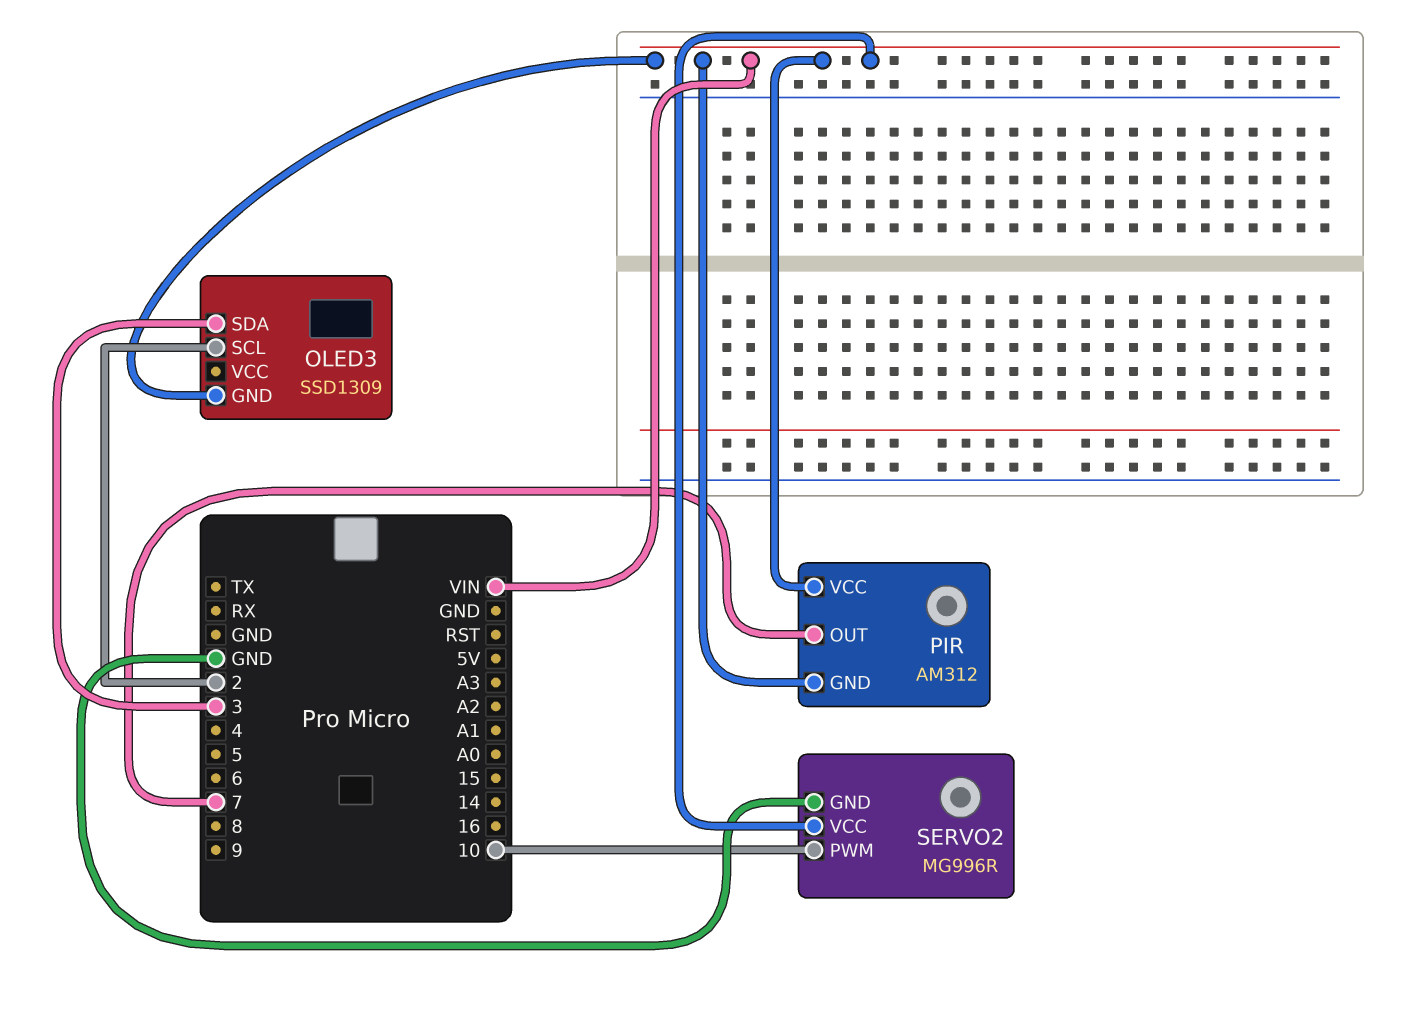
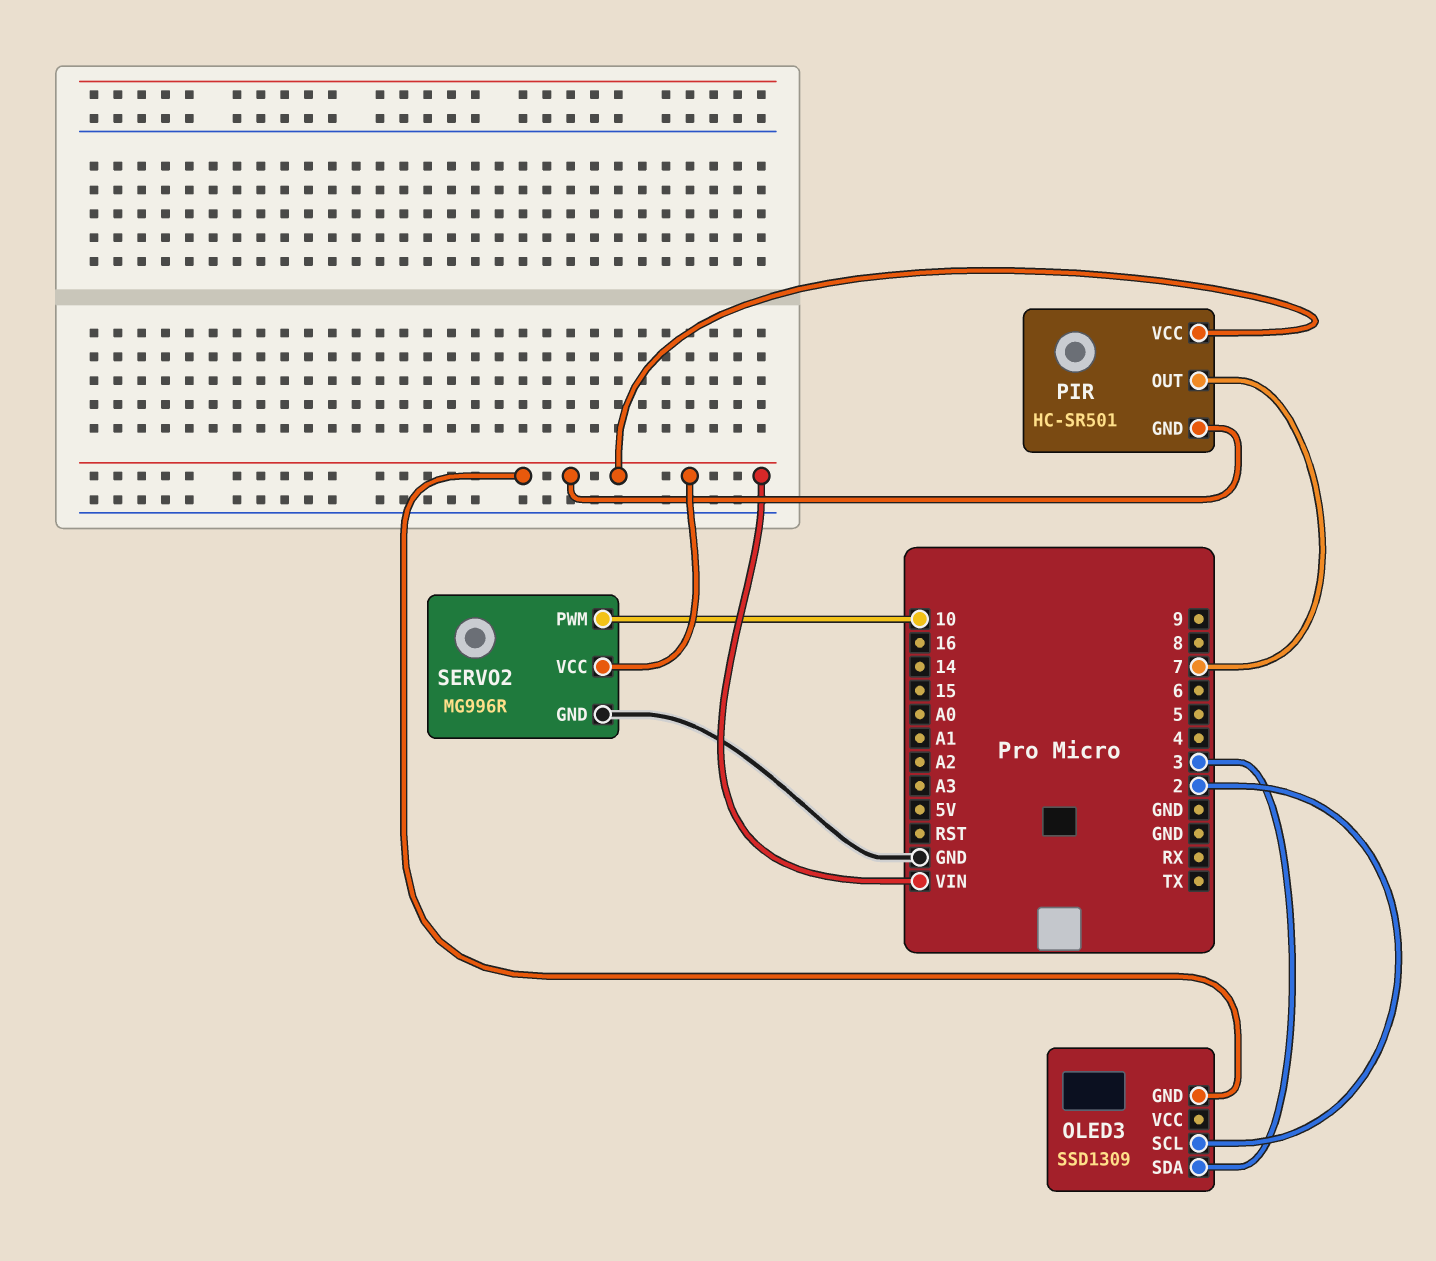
PIR: AM312 -> HC-SR501

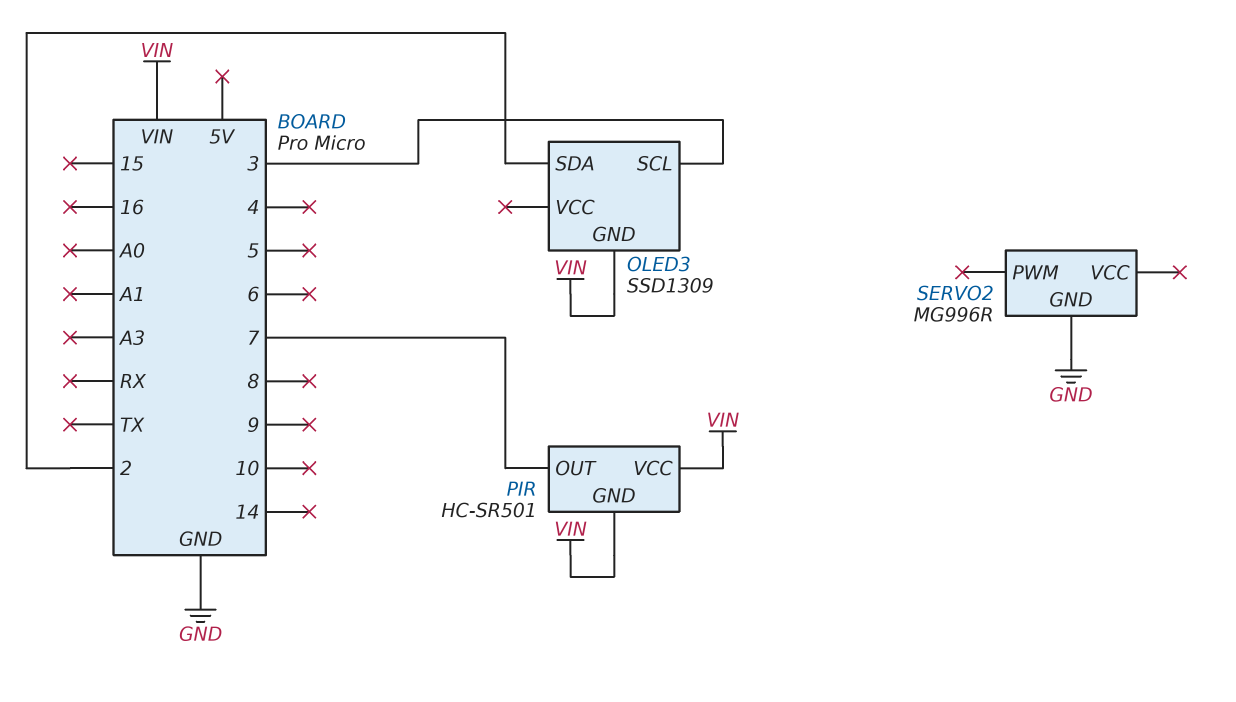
OLED3 pin SCL: 2 -> 3
OLED3 pin SDA: 3 -> 2
SERVO2 pin PWM: 10 -> none
SERVO2 pin VCC: VIN -> none

